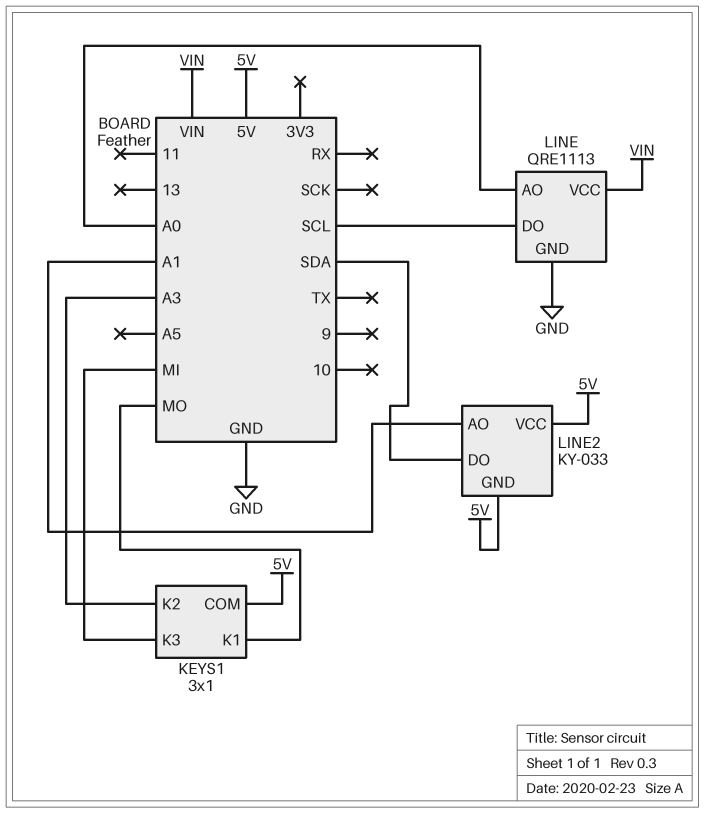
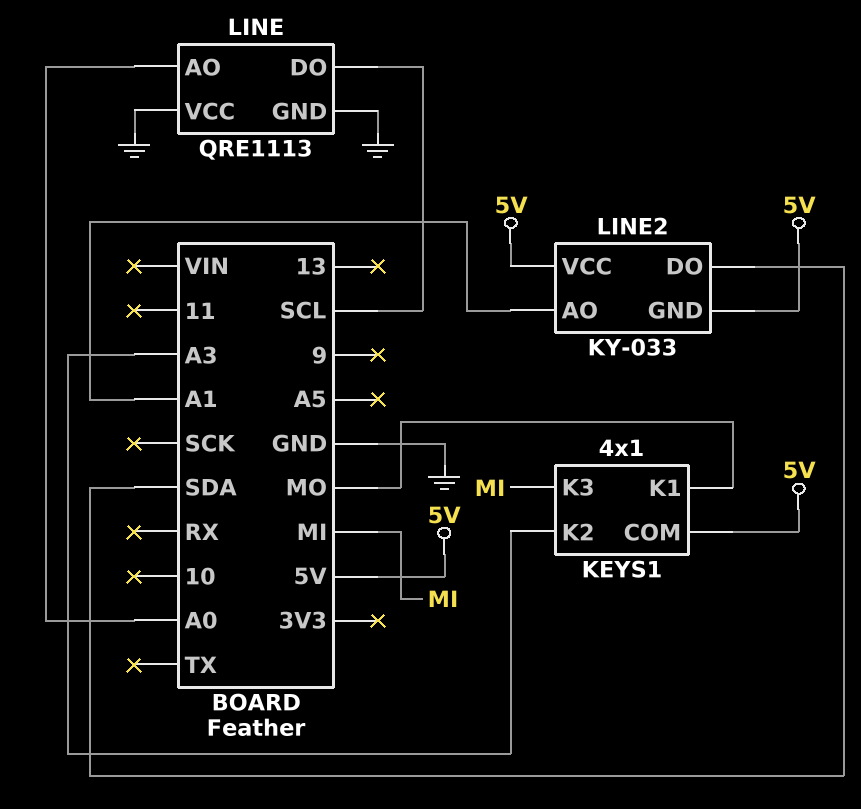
KEYS1: 3x1 -> 4x1
LINE pin VCC: VIN -> GND

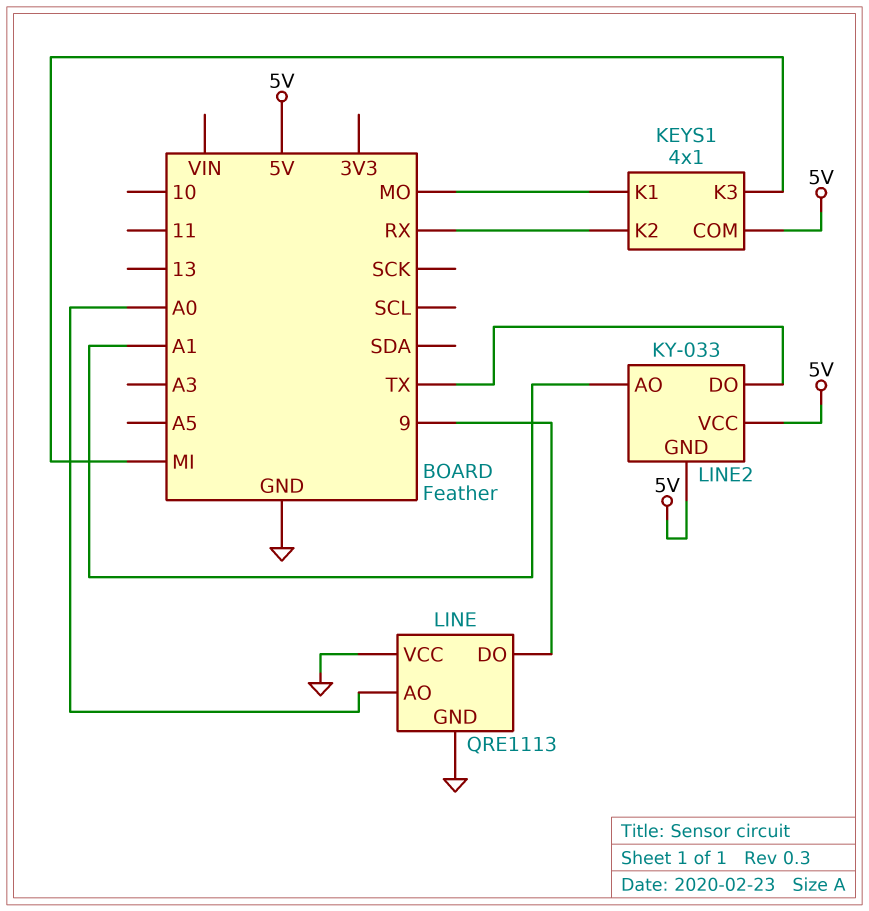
KEYS1 pin K2: A3 -> RX
LINE pin DO: SCL -> 9
LINE2 pin DO: SDA -> TX

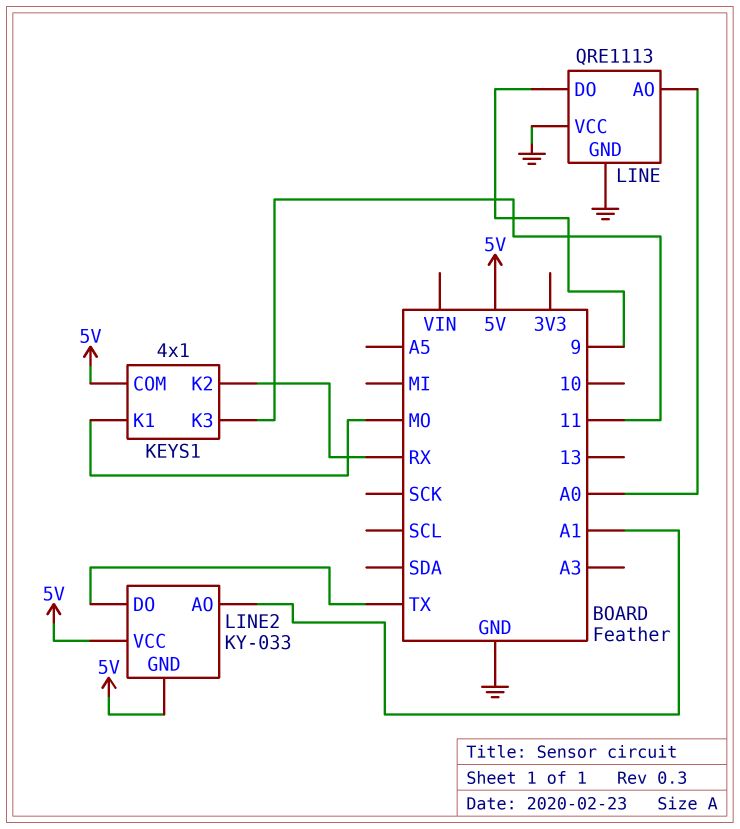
KEYS1 pin K3: MI -> 11

